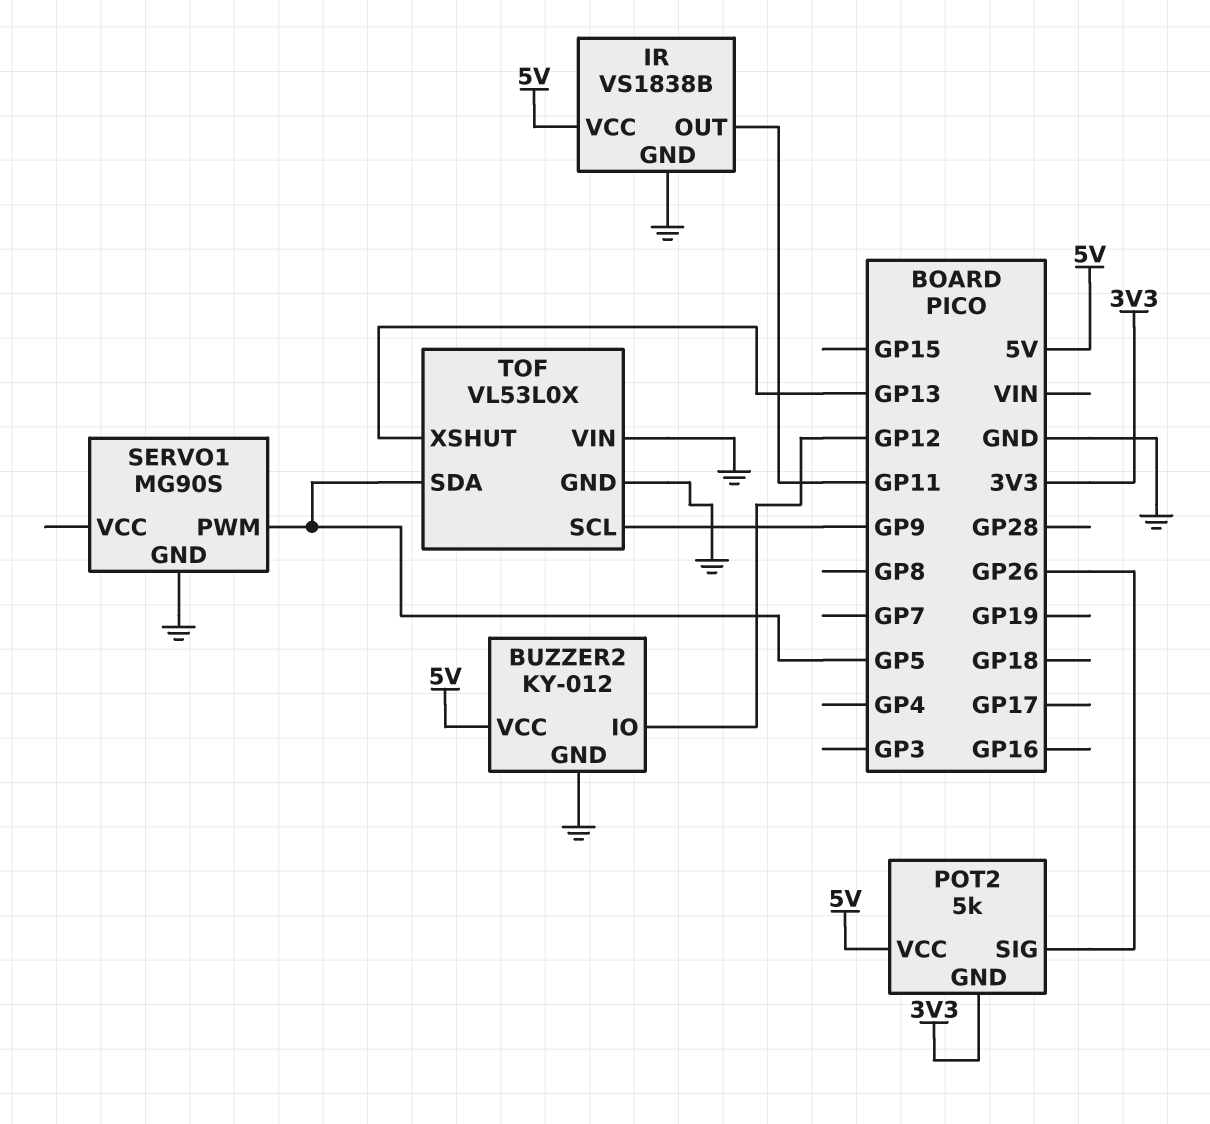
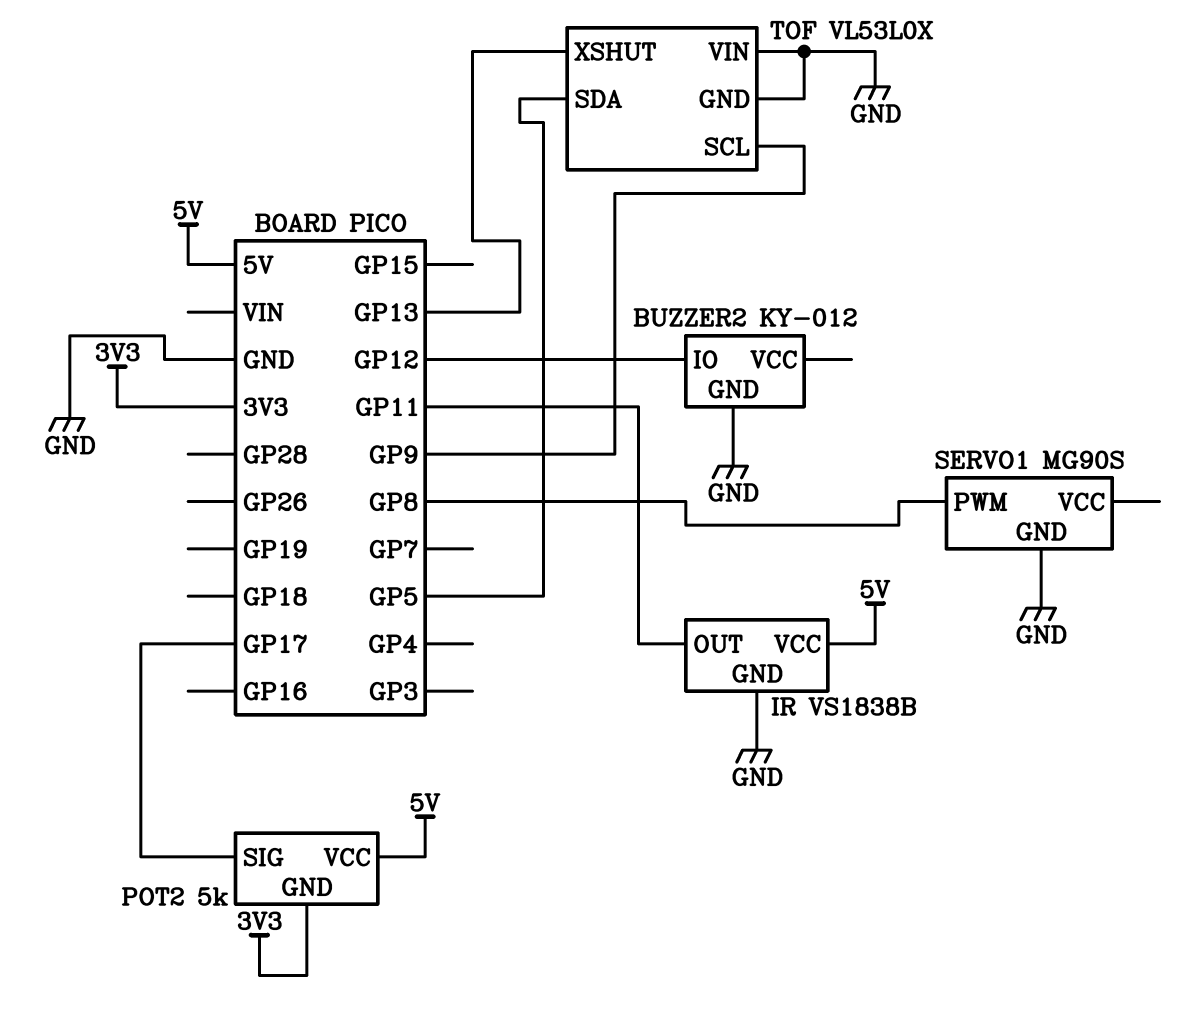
BUZZER2 pin VCC: 5V -> none
POT2 pin SIG: GP26 -> GP17
SERVO1 pin PWM: GP5 -> GP8

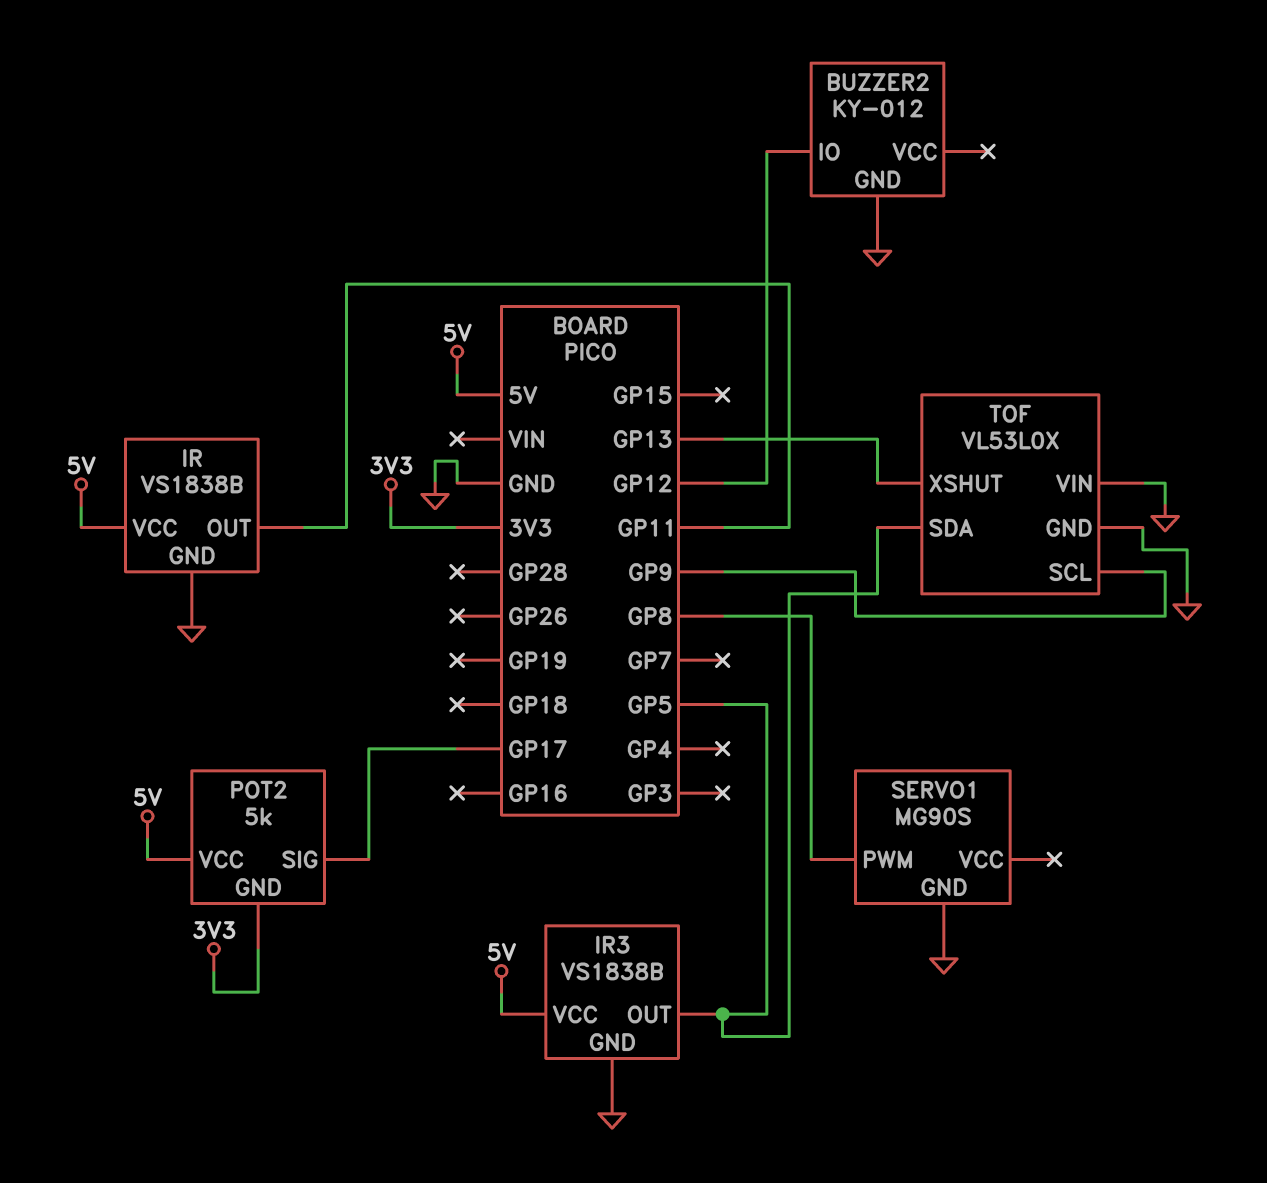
IR3: none -> VS1838B
IR3 pin GND: none -> GND
IR3 pin OUT: none -> GP5
IR3 pin VCC: none -> 5V

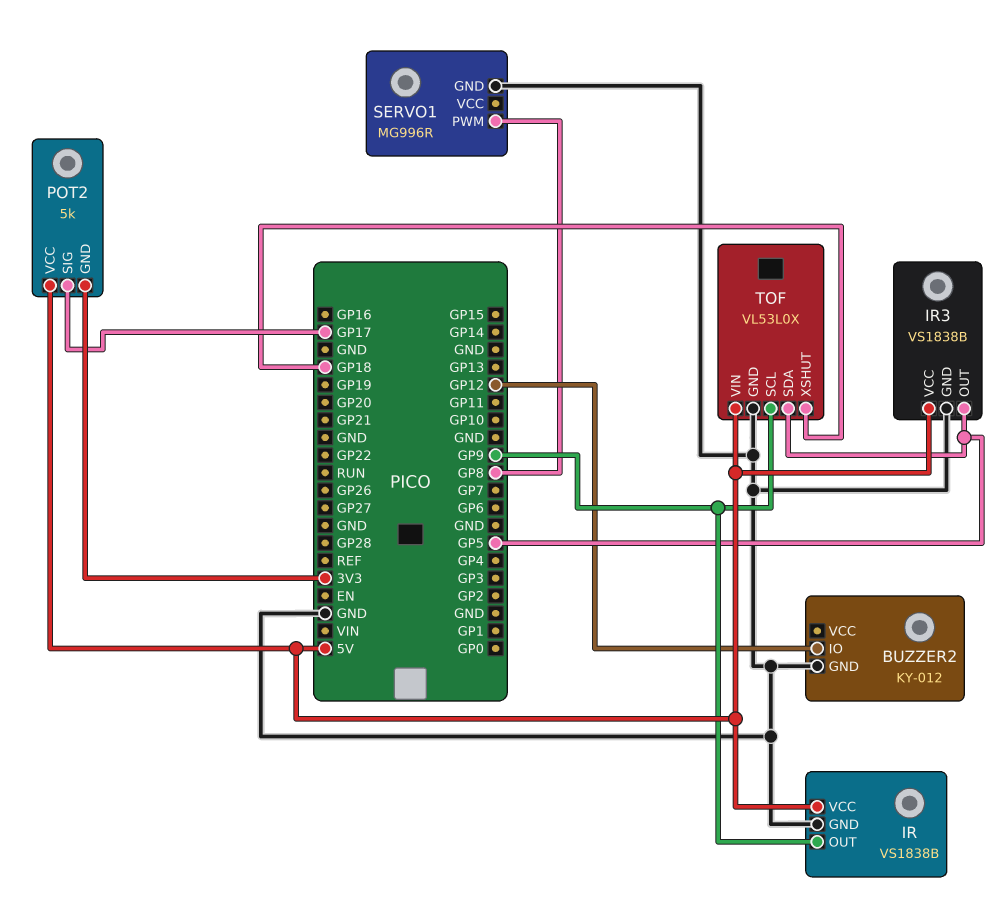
IR pin OUT: GP11 -> GP9
SERVO1: MG90S -> MG996R
TOF pin VIN: GND -> 5V
TOF pin XSHUT: GP13 -> GP18

